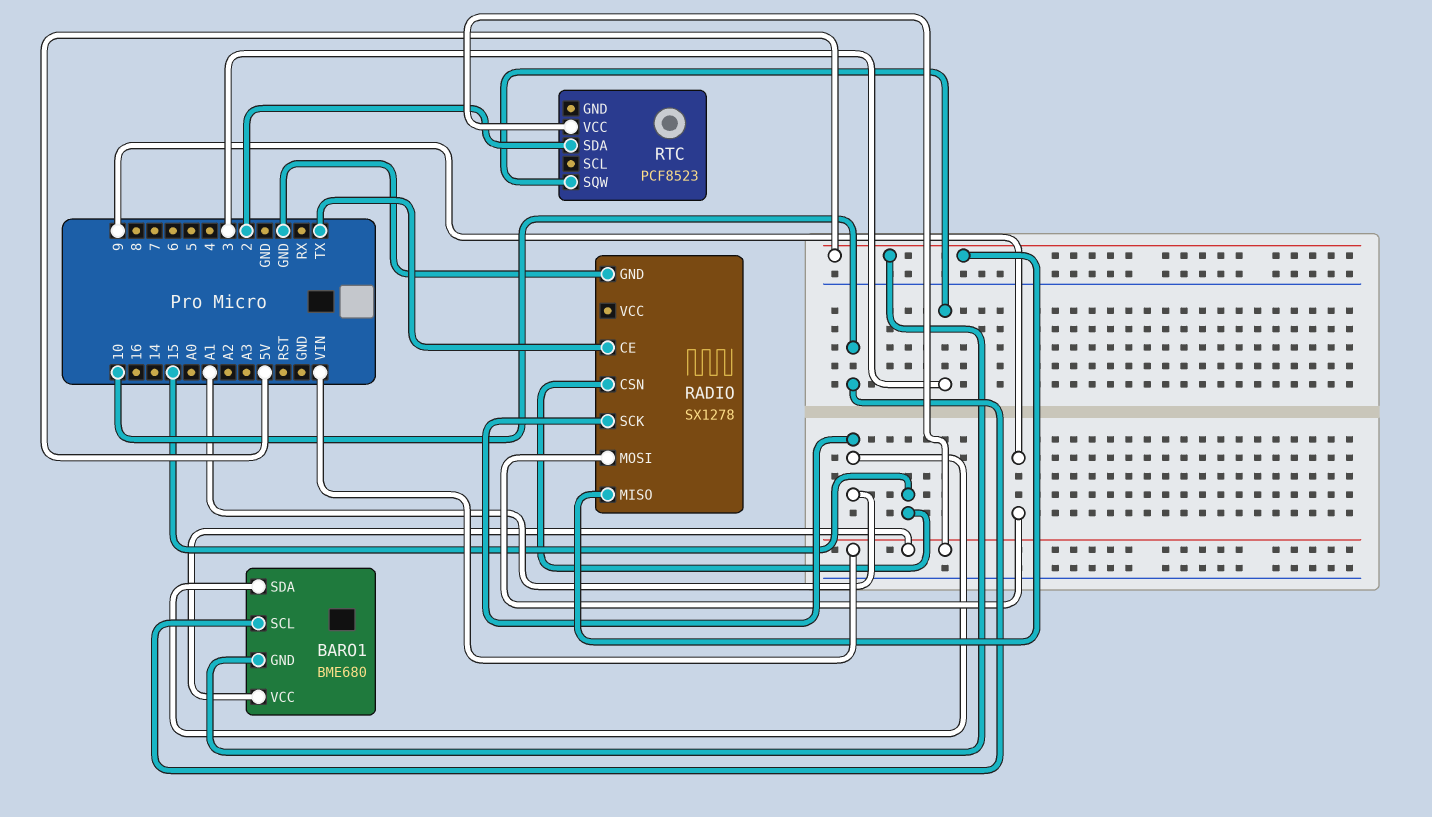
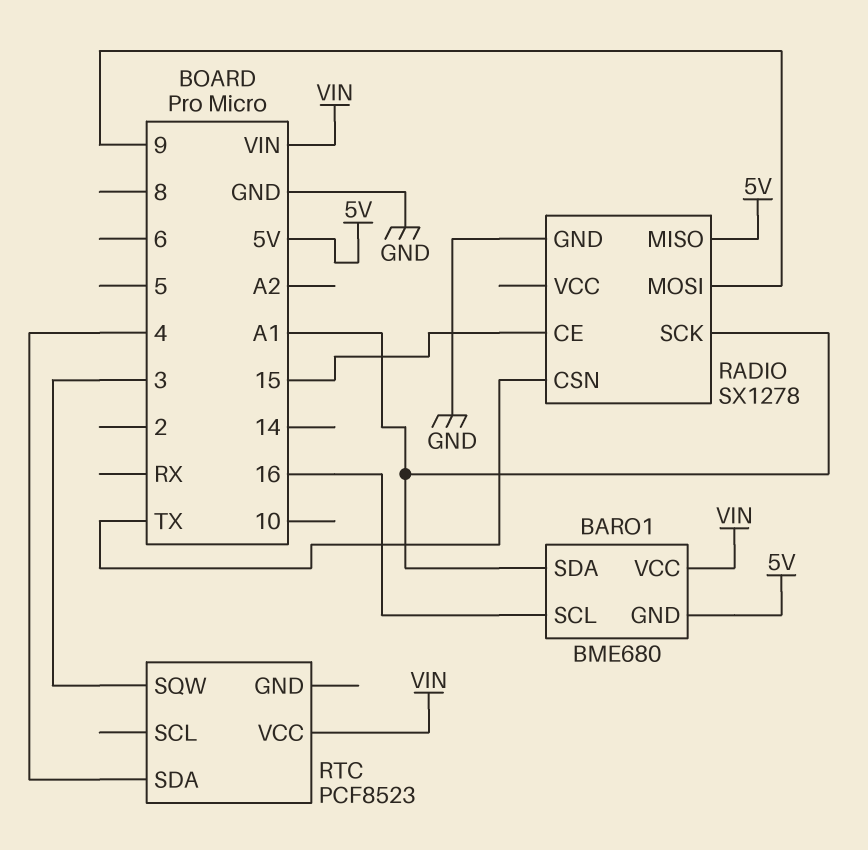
BARO1 pin SCL: 10 -> 16
RADIO pin CE: TX -> 15
RADIO pin CSN: 15 -> TX
RTC pin SDA: 2 -> 4

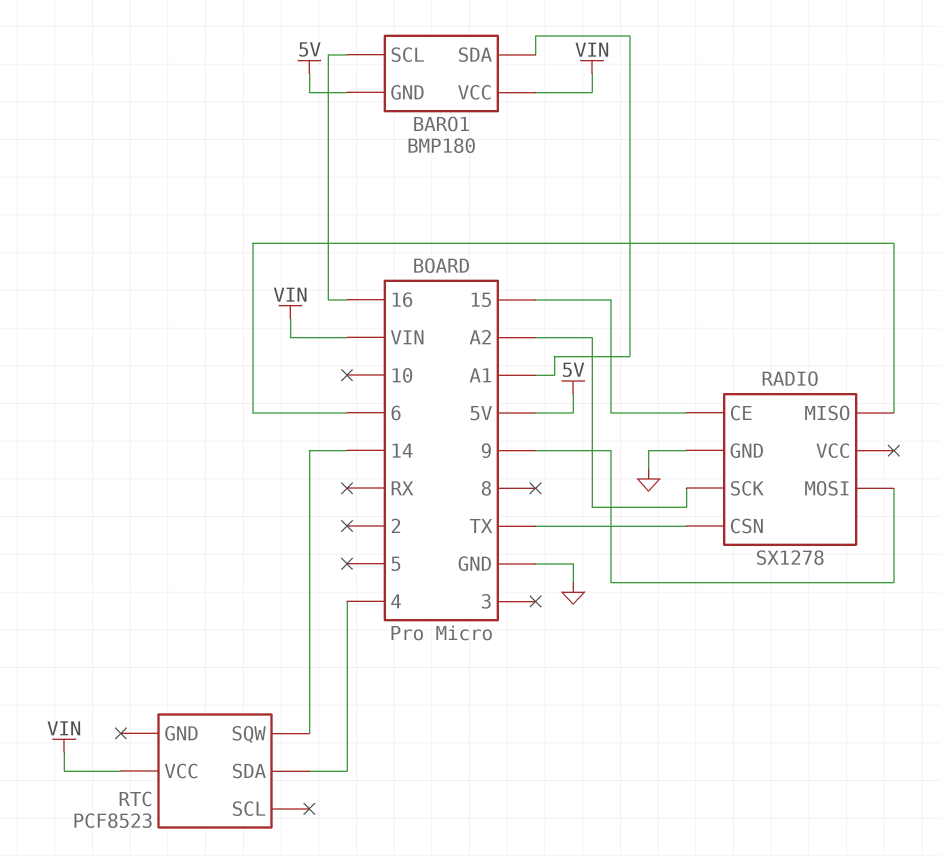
BARO1: BME680 -> BMP180
RADIO pin MISO: 5V -> 6
RADIO pin SCK: A1 -> A2
RTC pin SQW: 3 -> 14

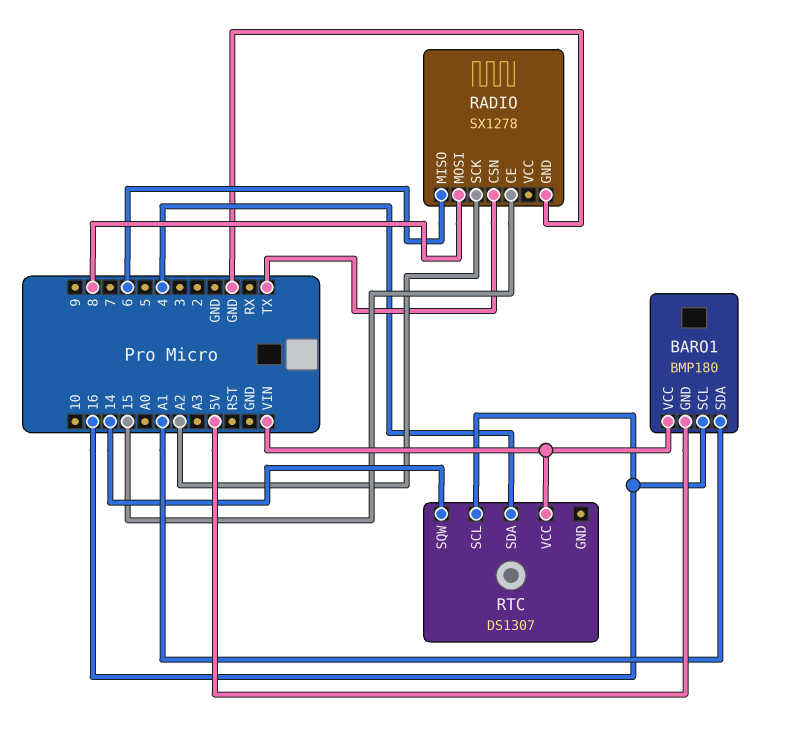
RADIO pin MOSI: 9 -> 8
RTC: PCF8523 -> DS1307
RTC pin SCL: none -> 16

